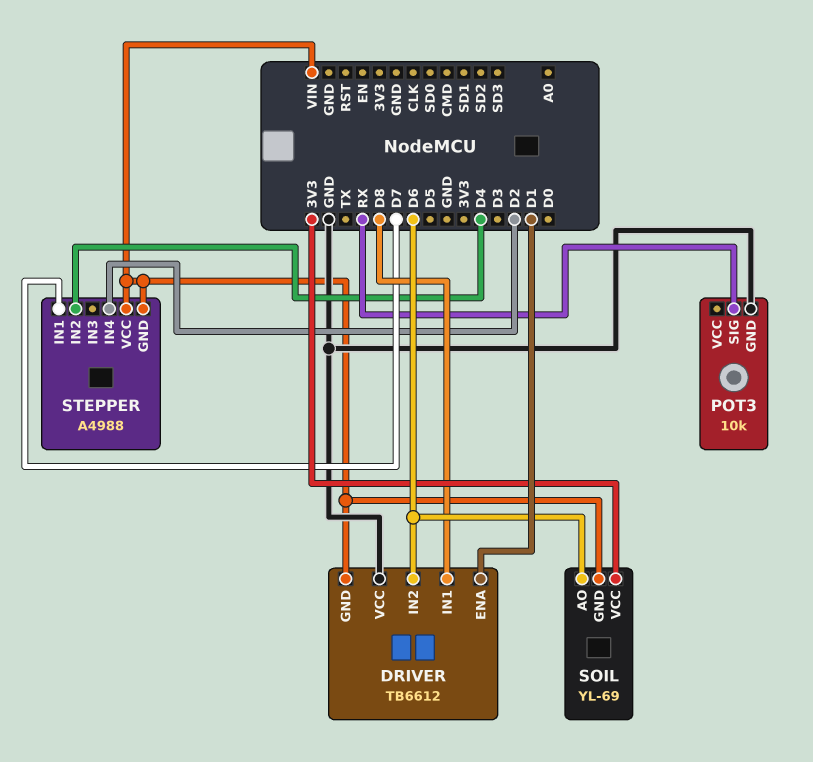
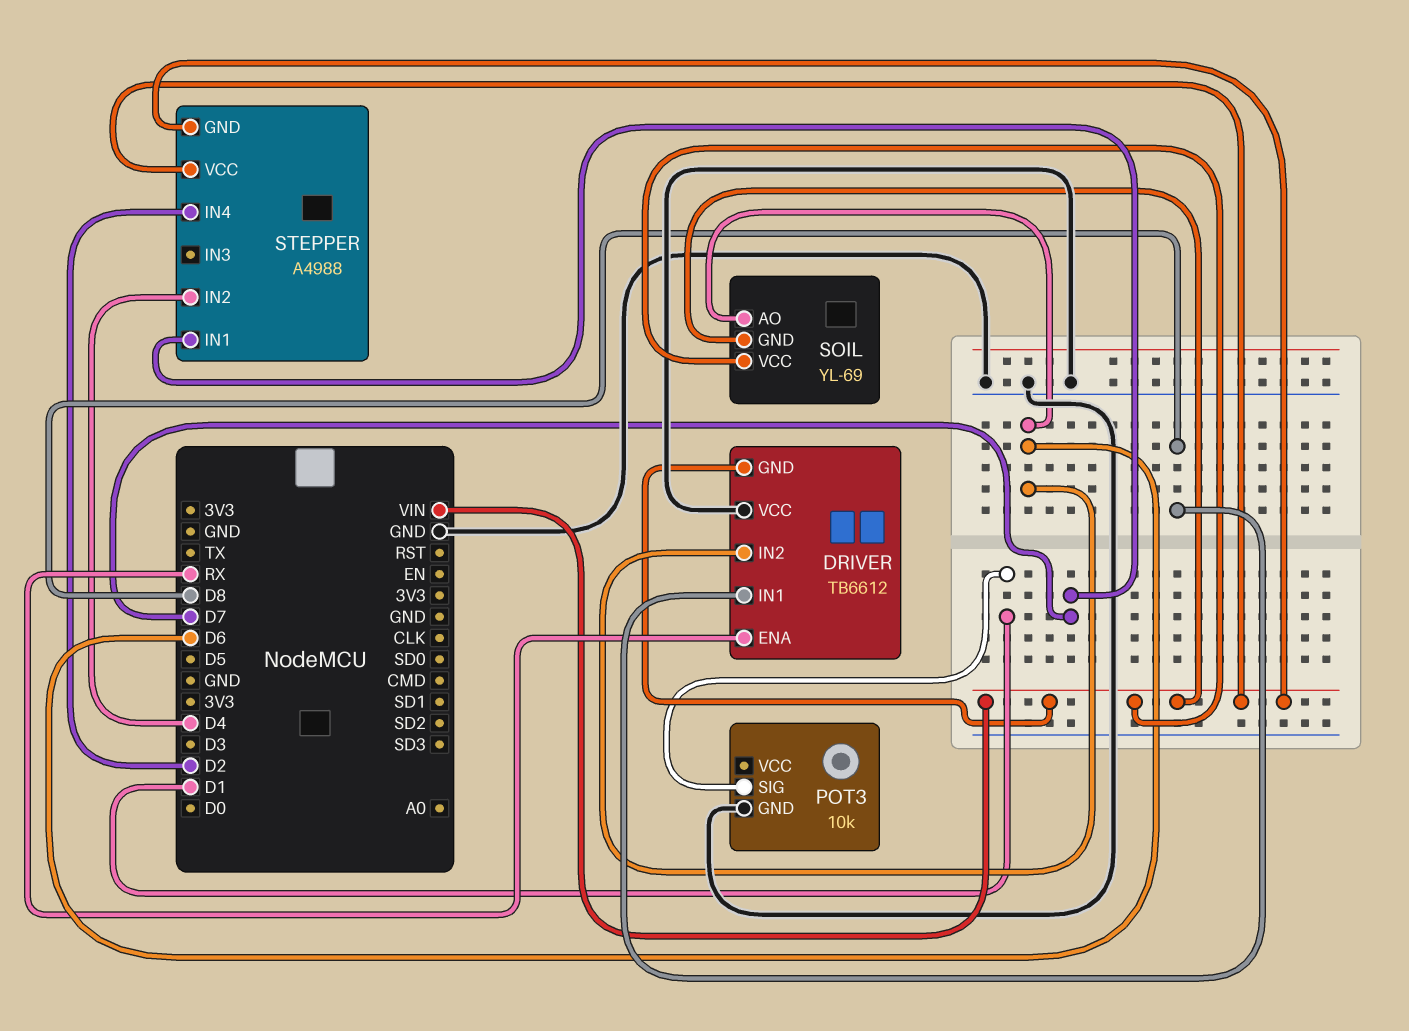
DRIVER pin ENA: D1 -> RX
POT3 pin SIG: RX -> D1
SOIL pin VCC: 3V3 -> VIN

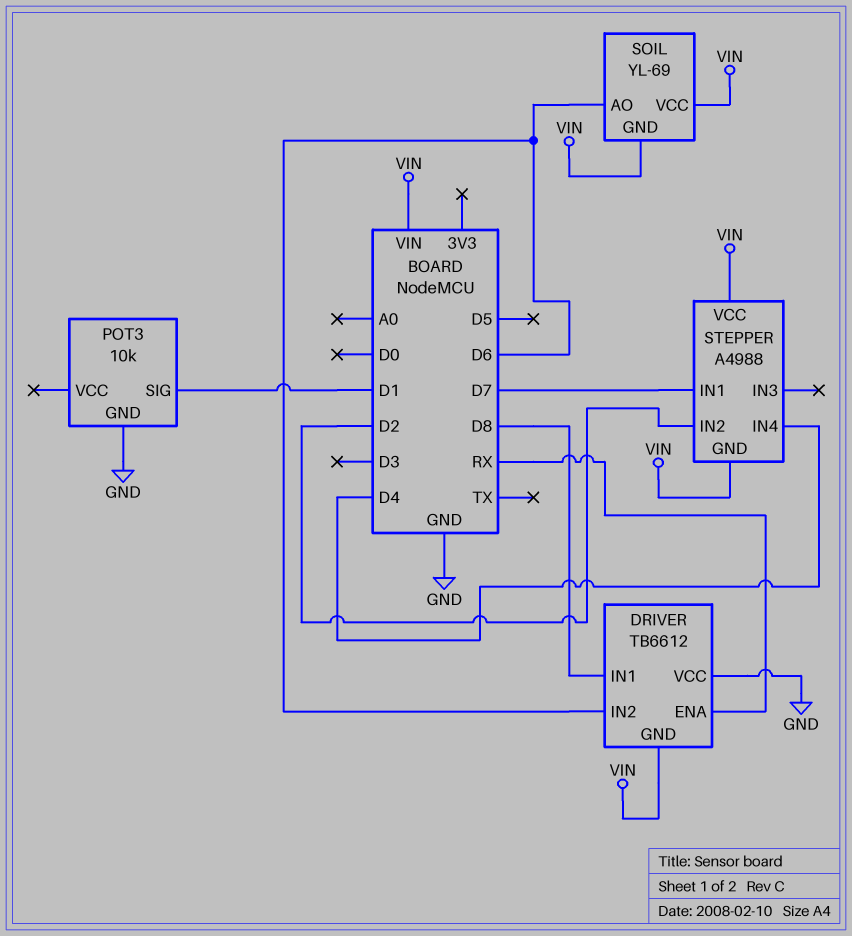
STEPPER pin IN2: D4 -> D2
STEPPER pin IN4: D2 -> D4

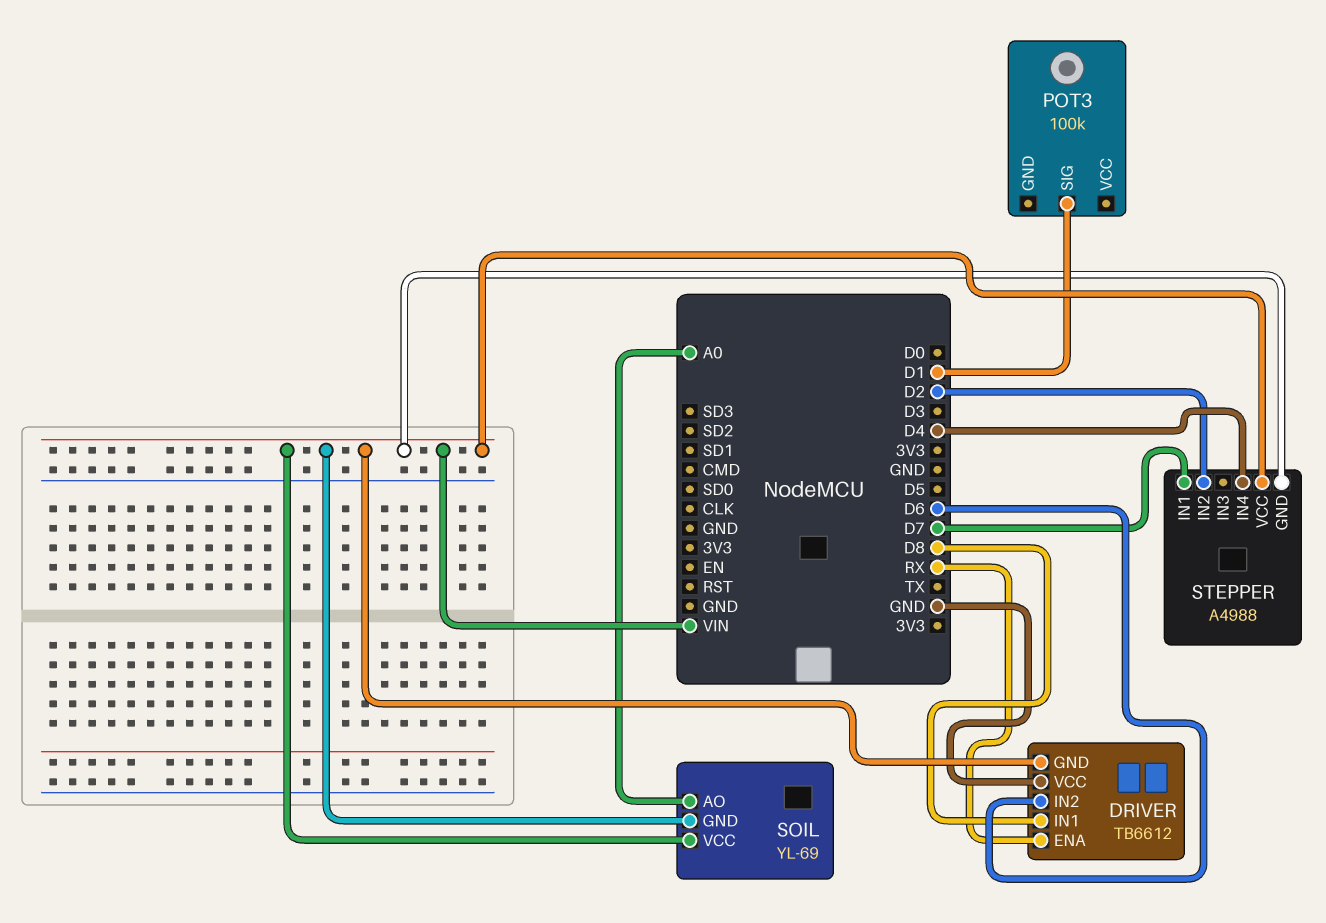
POT3: 10k -> 100k
POT3 pin GND: GND -> none
SOIL pin AO: D6 -> A0

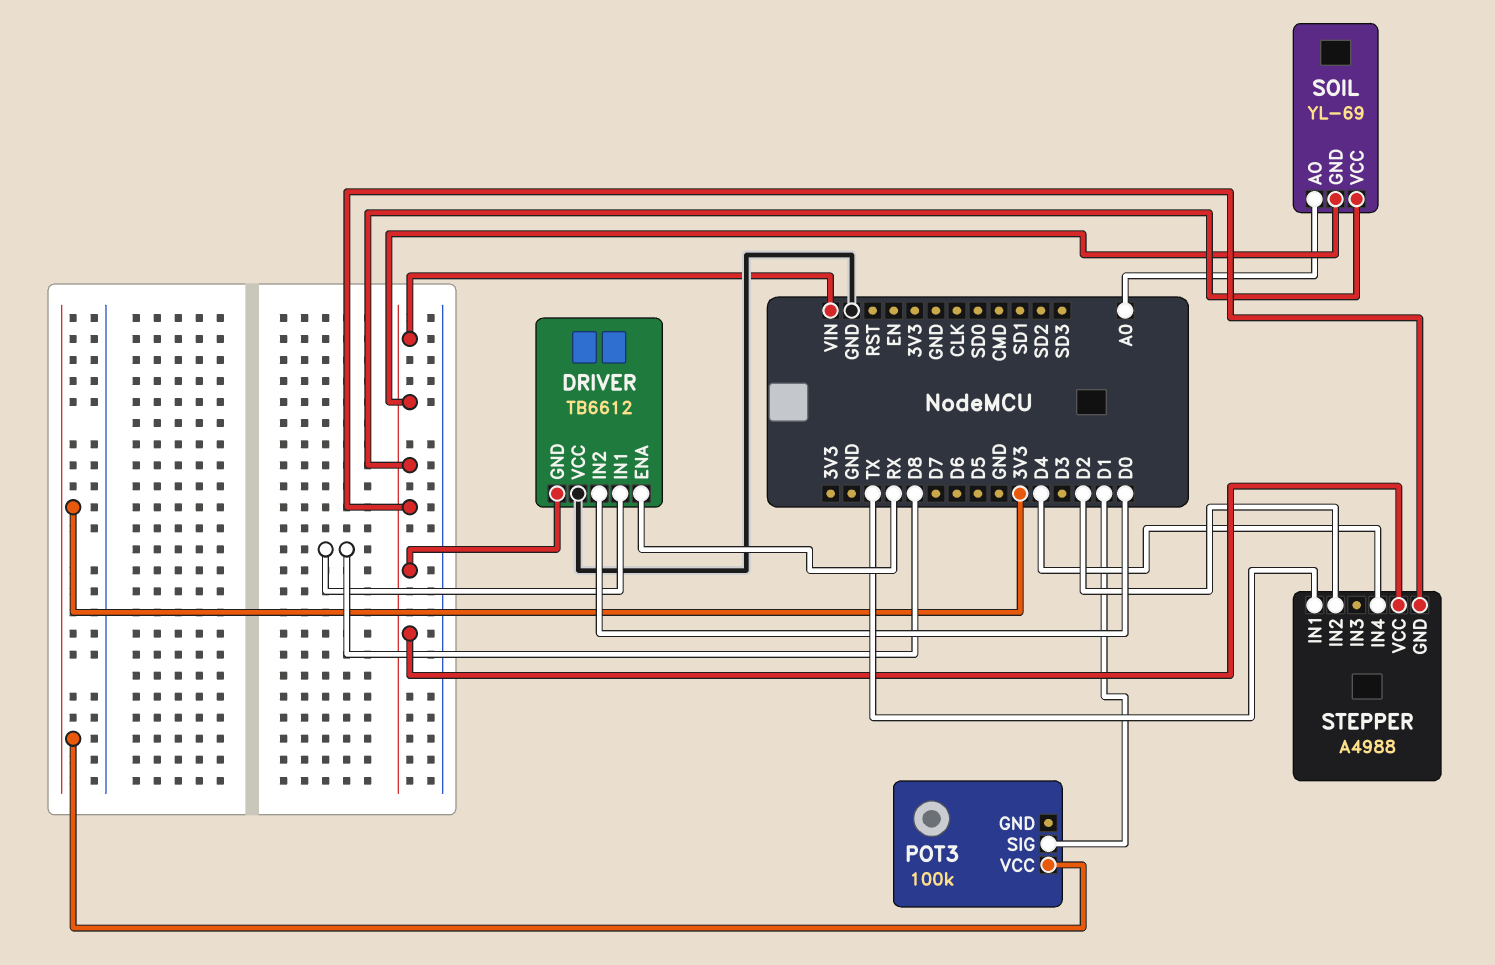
DRIVER pin IN2: D6 -> D0
POT3 pin VCC: none -> 3V3
STEPPER pin IN1: D7 -> TX

